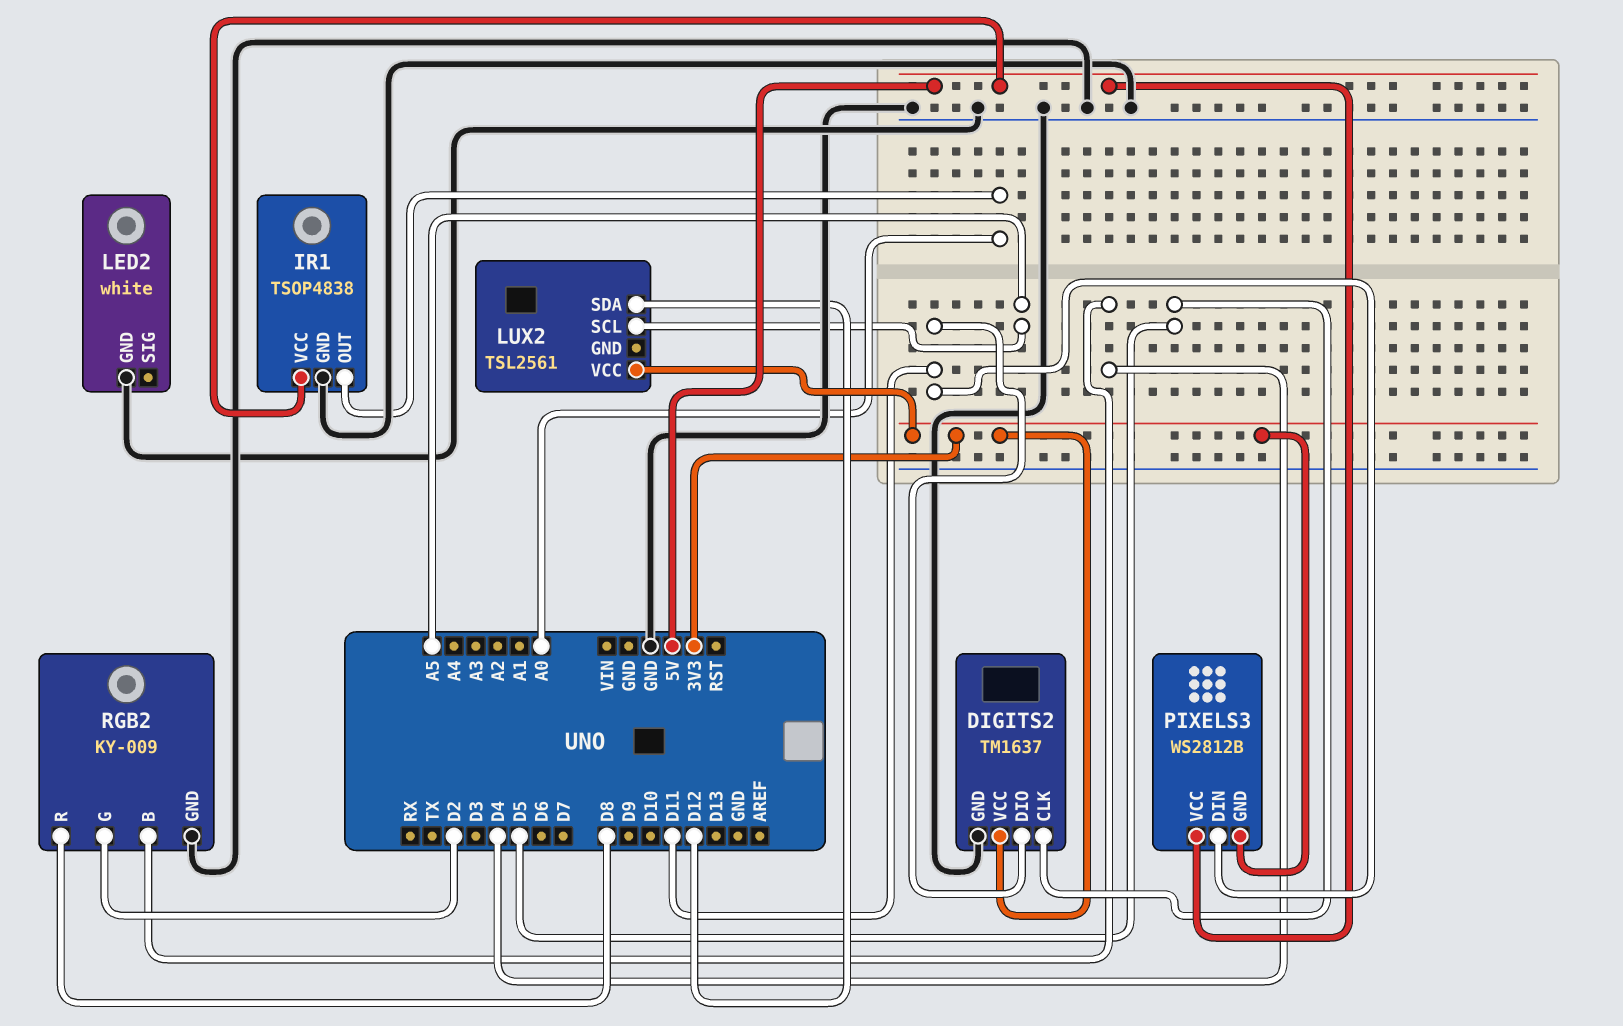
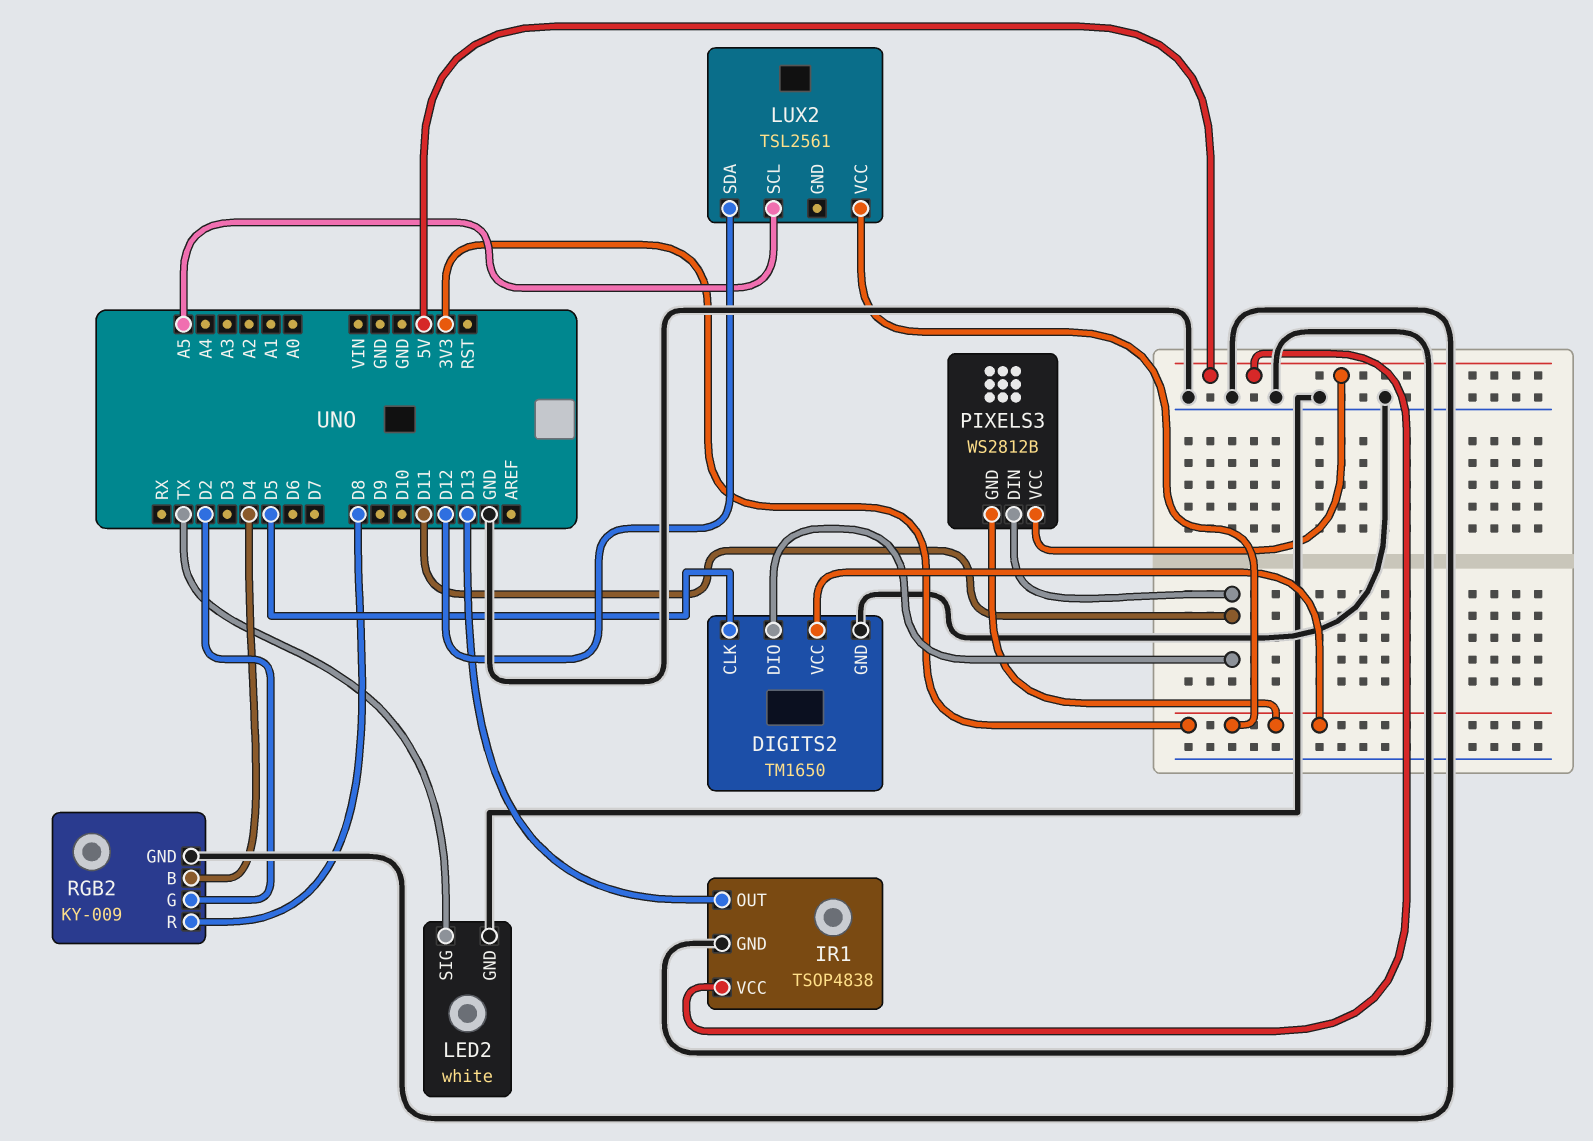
DIGITS2: TM1637 -> TM1650
IR1 pin OUT: A0 -> D13
LED2 pin SIG: none -> TX

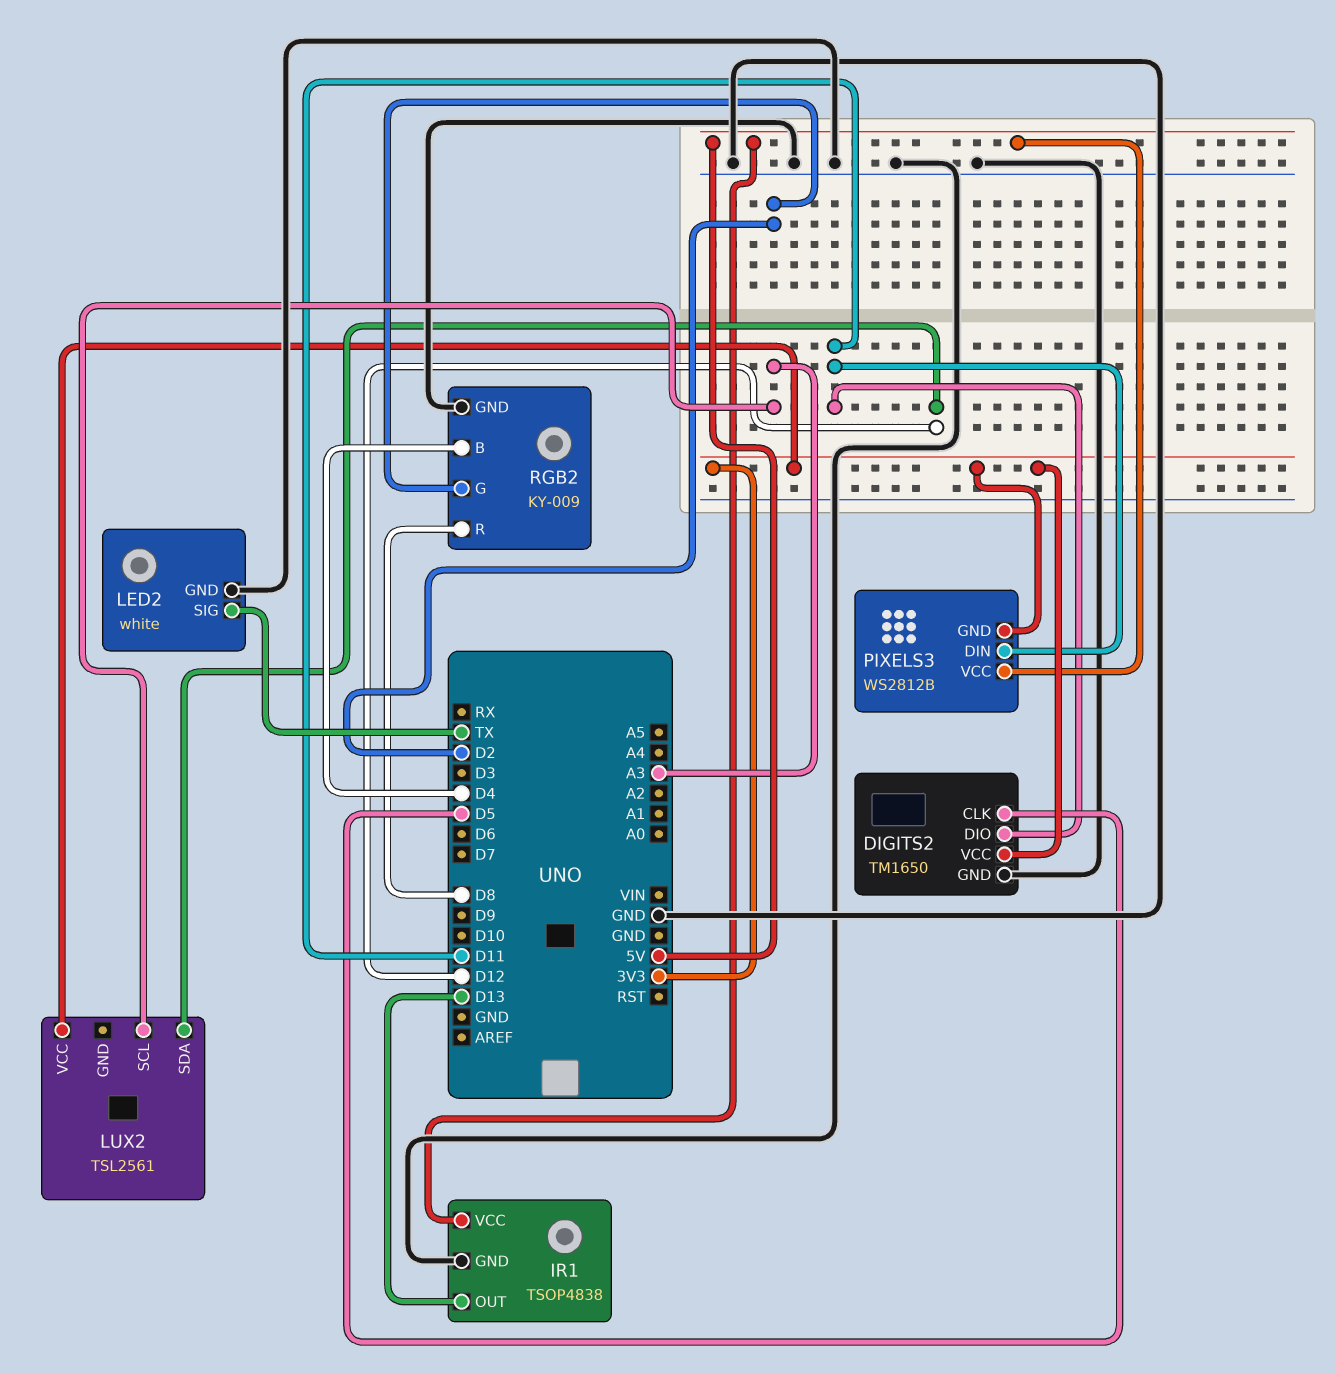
LUX2 pin SCL: A5 -> A3

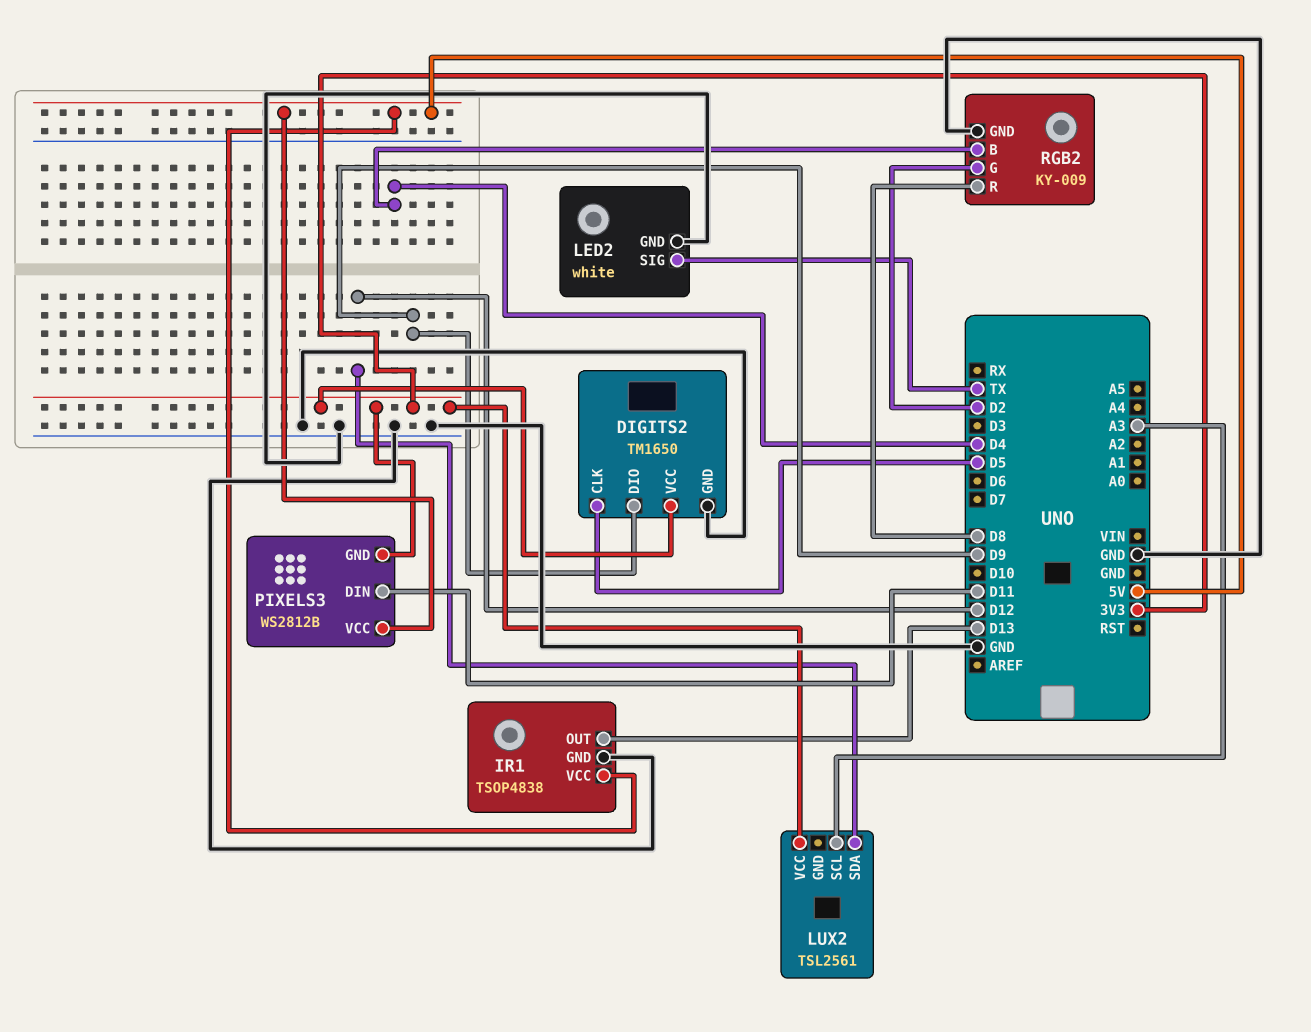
DIGITS2 pin DIO: D11 -> D9

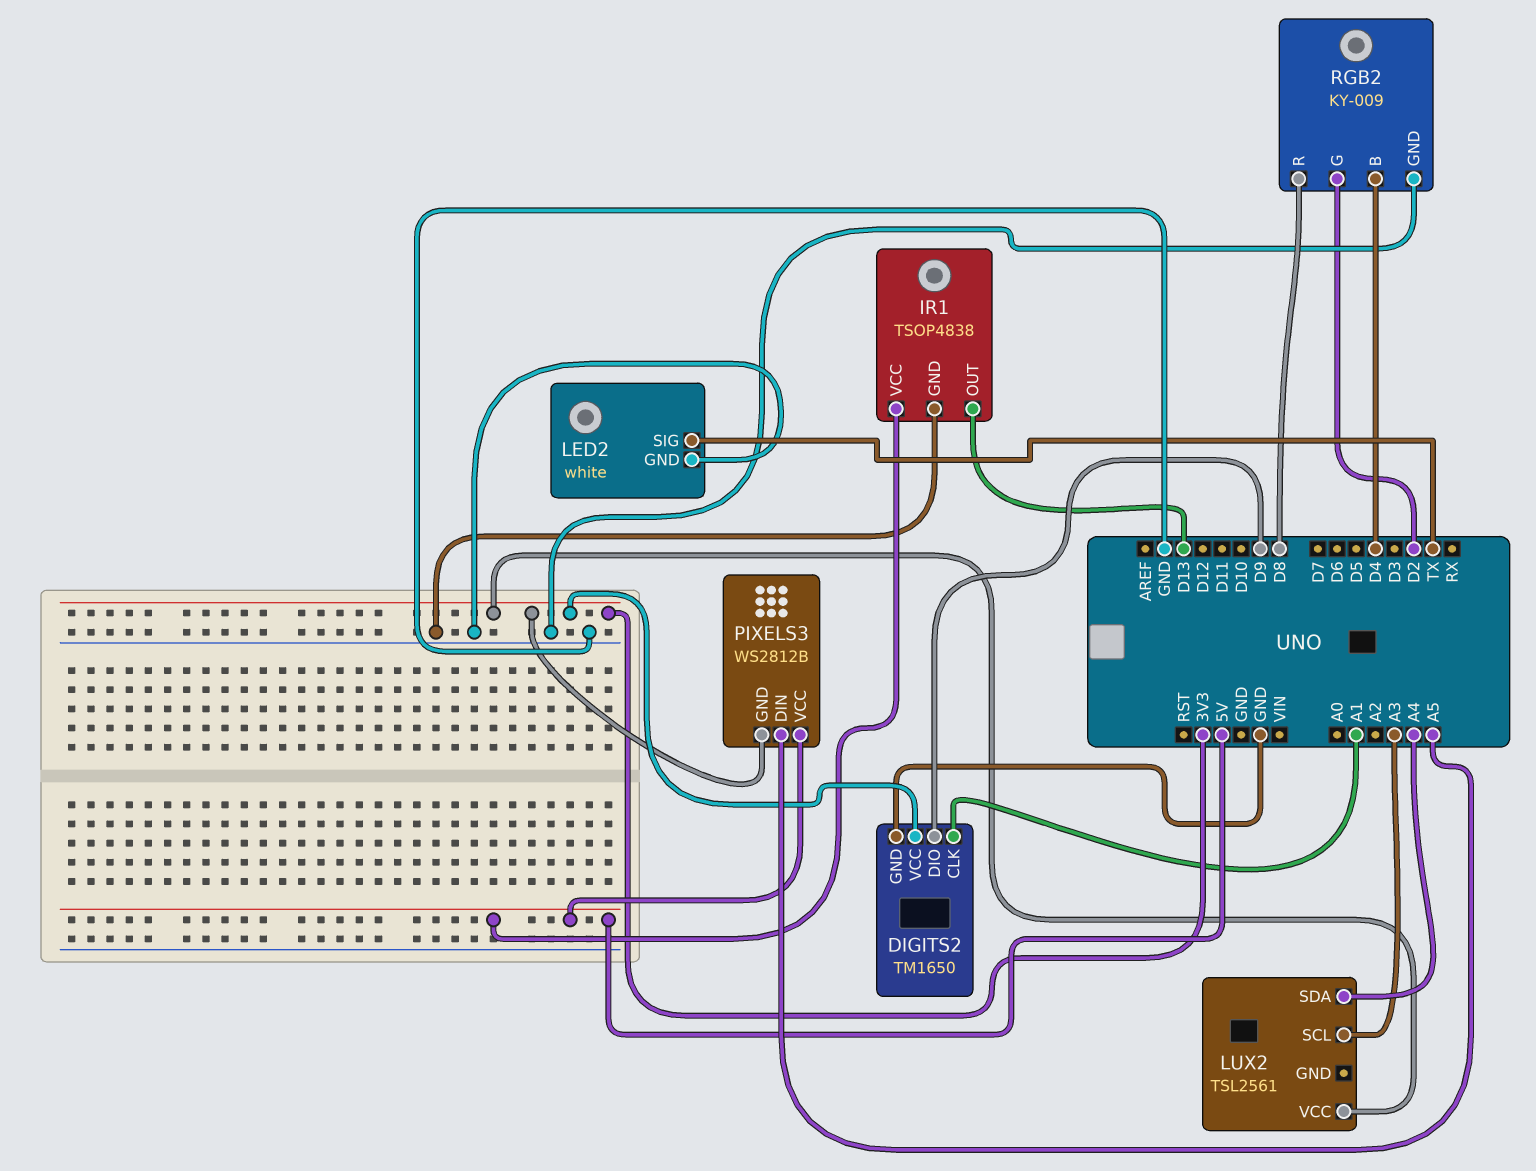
DIGITS2 pin CLK: D5 -> A1
LUX2 pin SDA: D12 -> A4
PIXELS3 pin DIN: D11 -> A5

